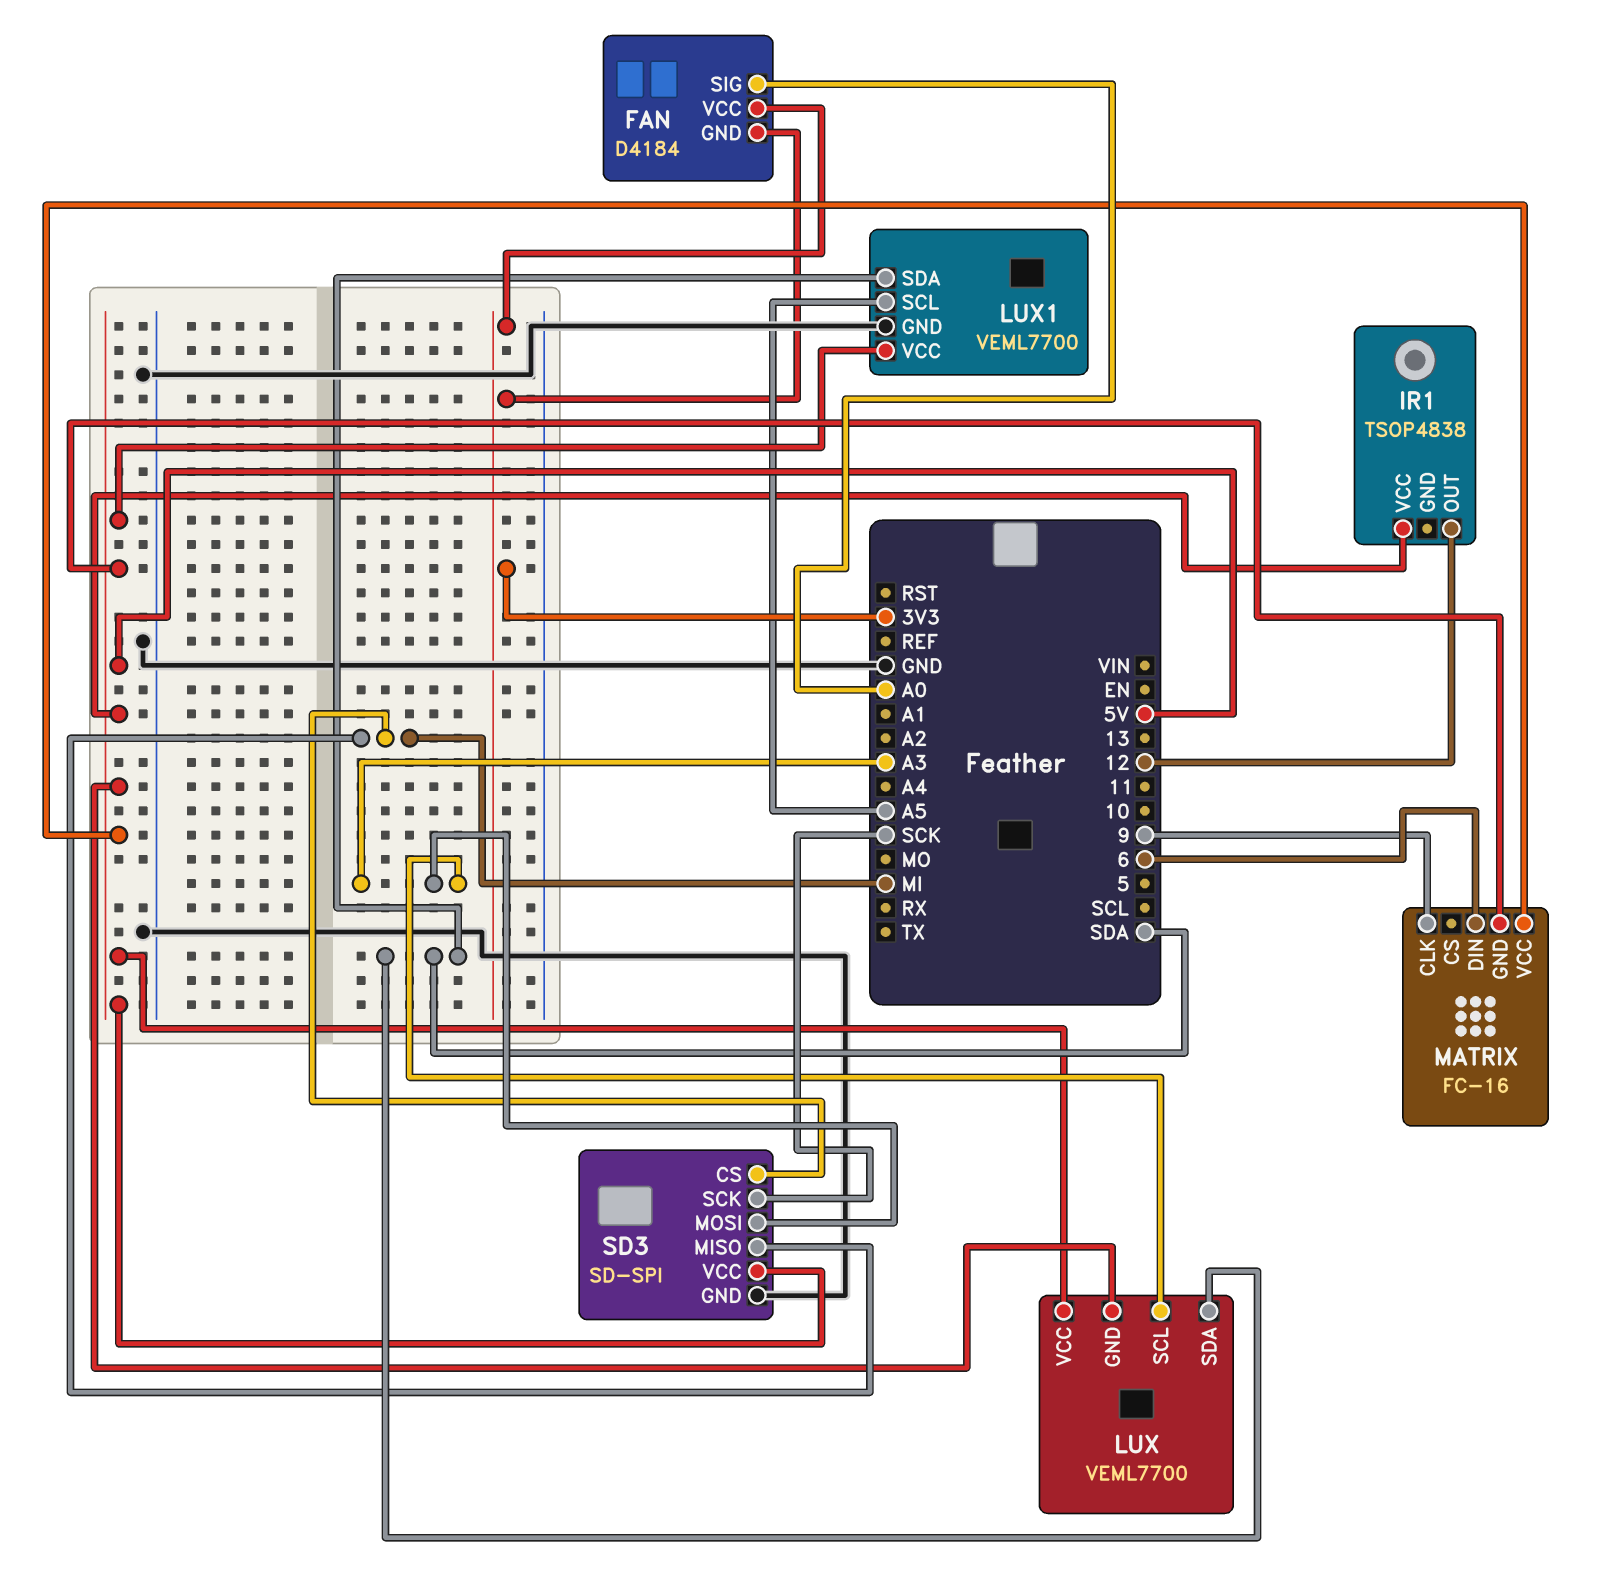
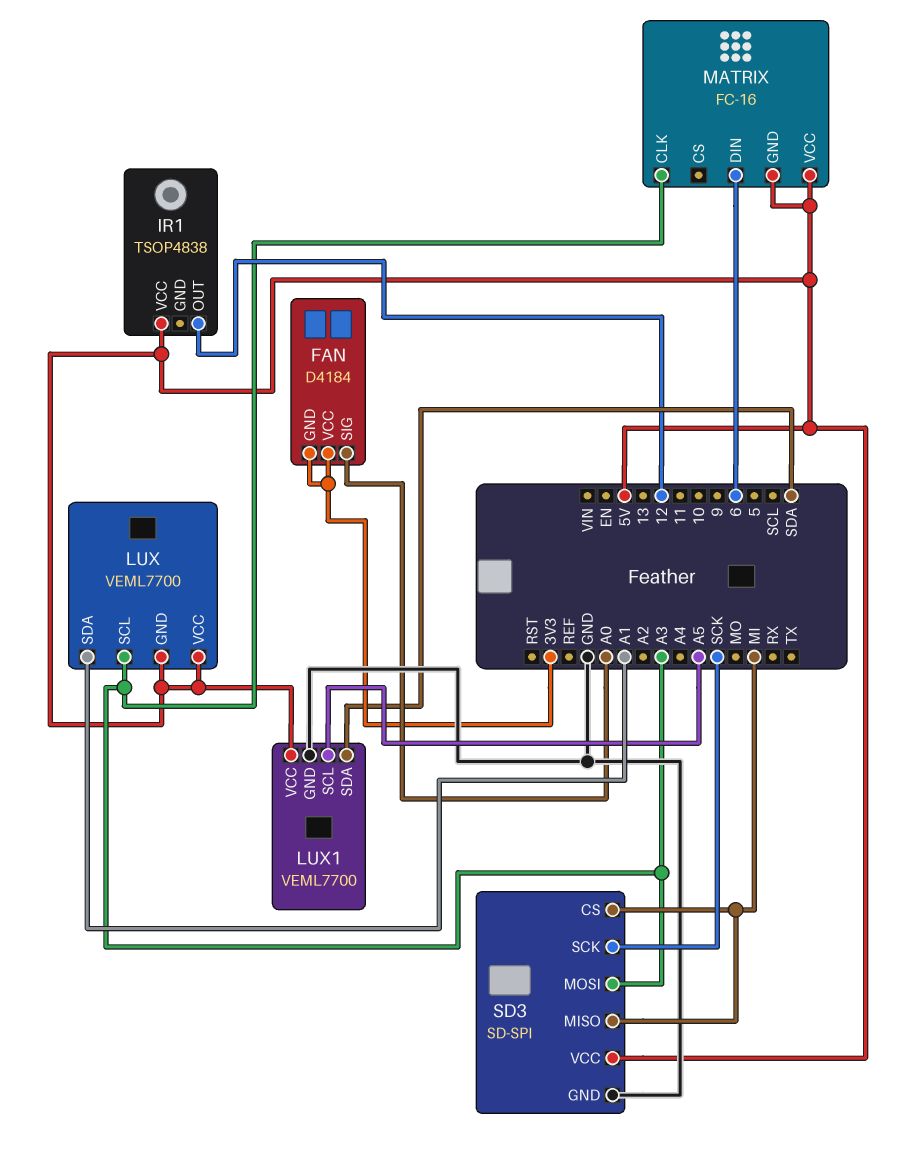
LUX pin SDA: SDA -> A1
MATRIX pin CLK: 9 -> A3

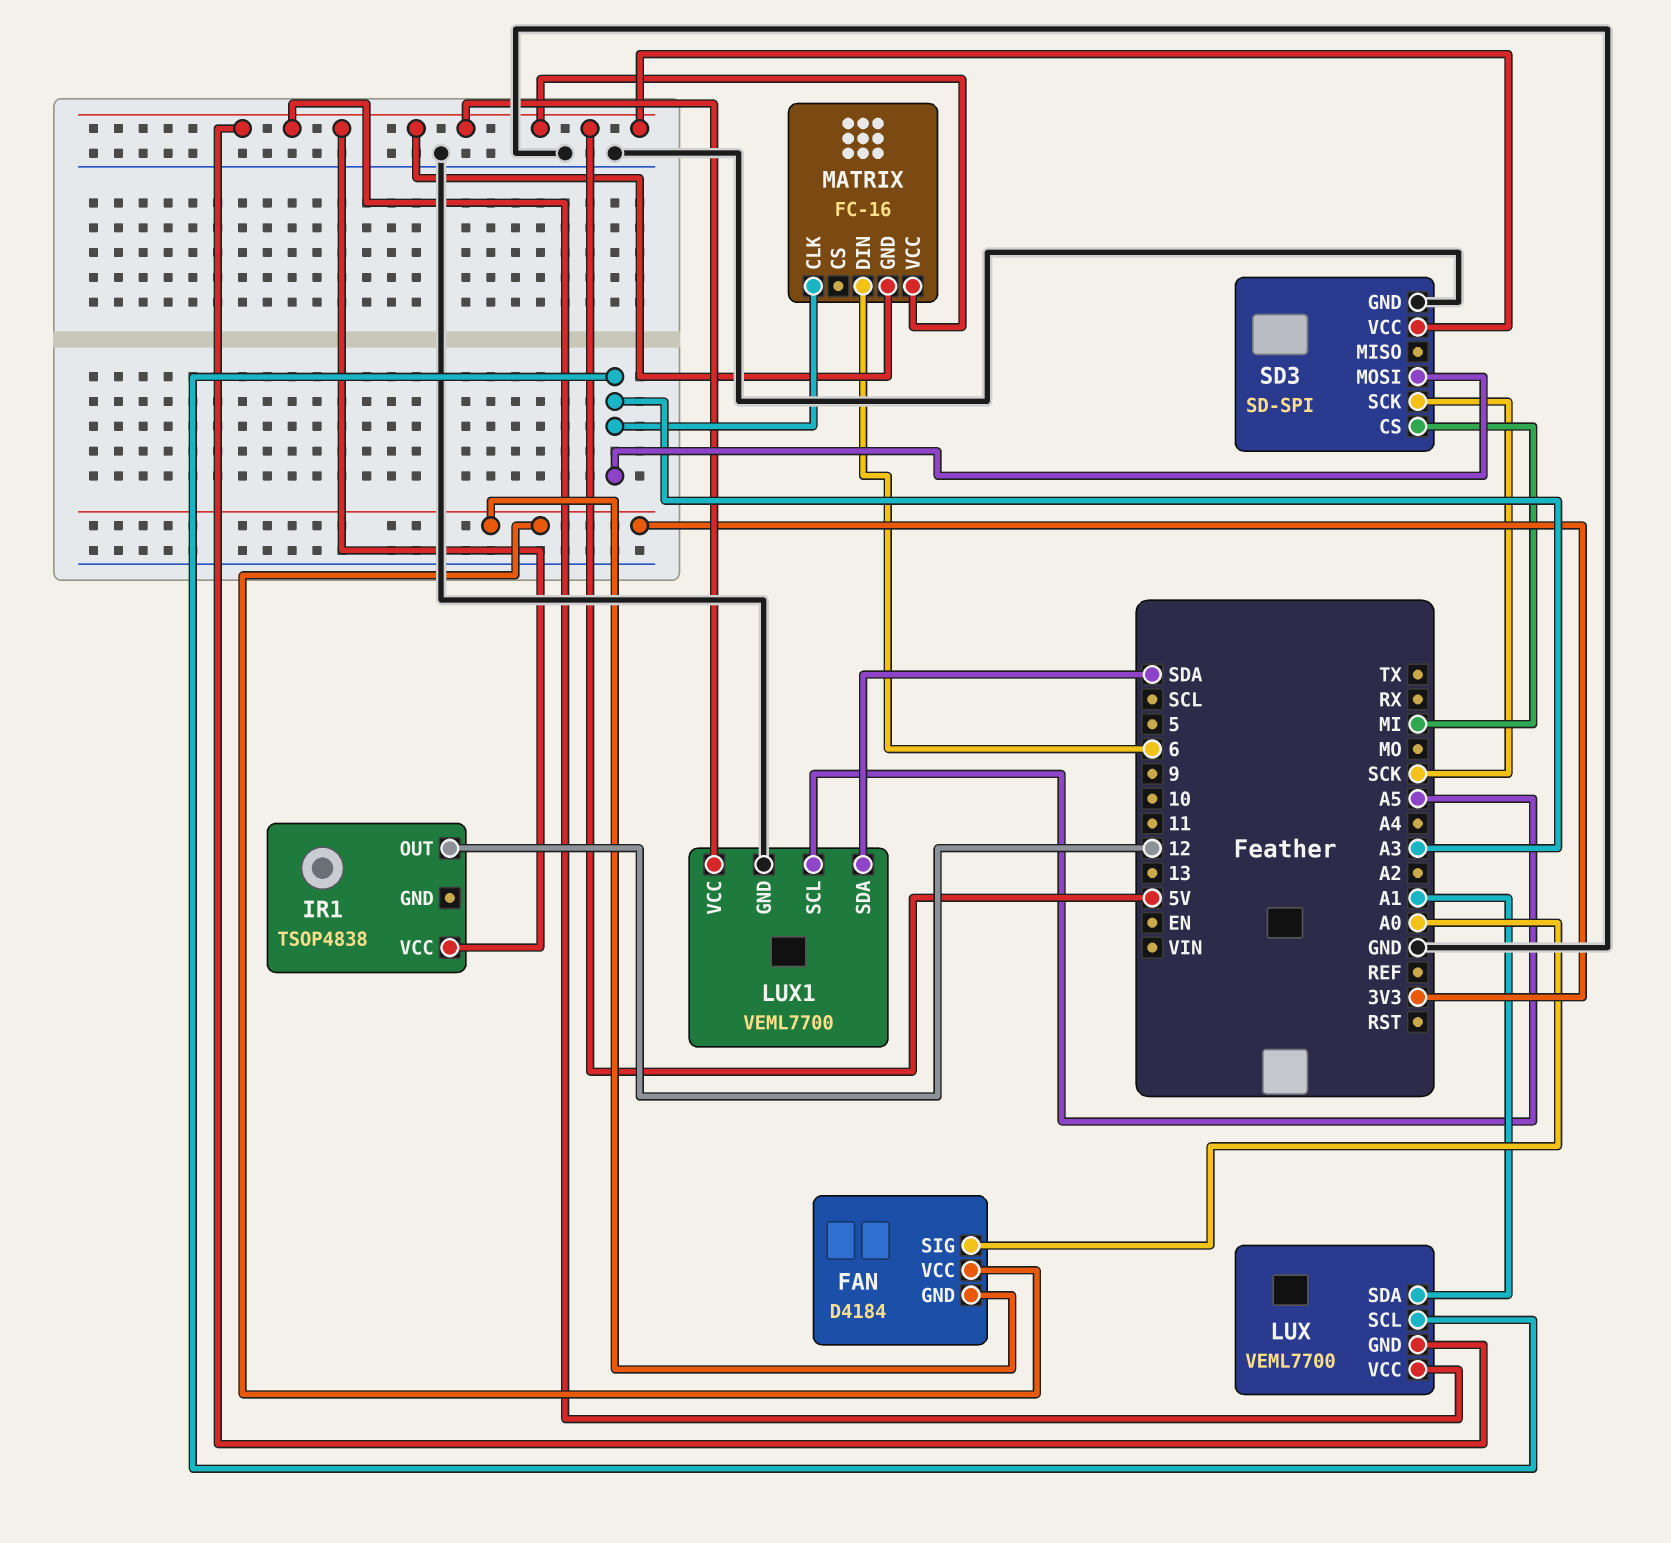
SD3 pin MISO: MI -> none

